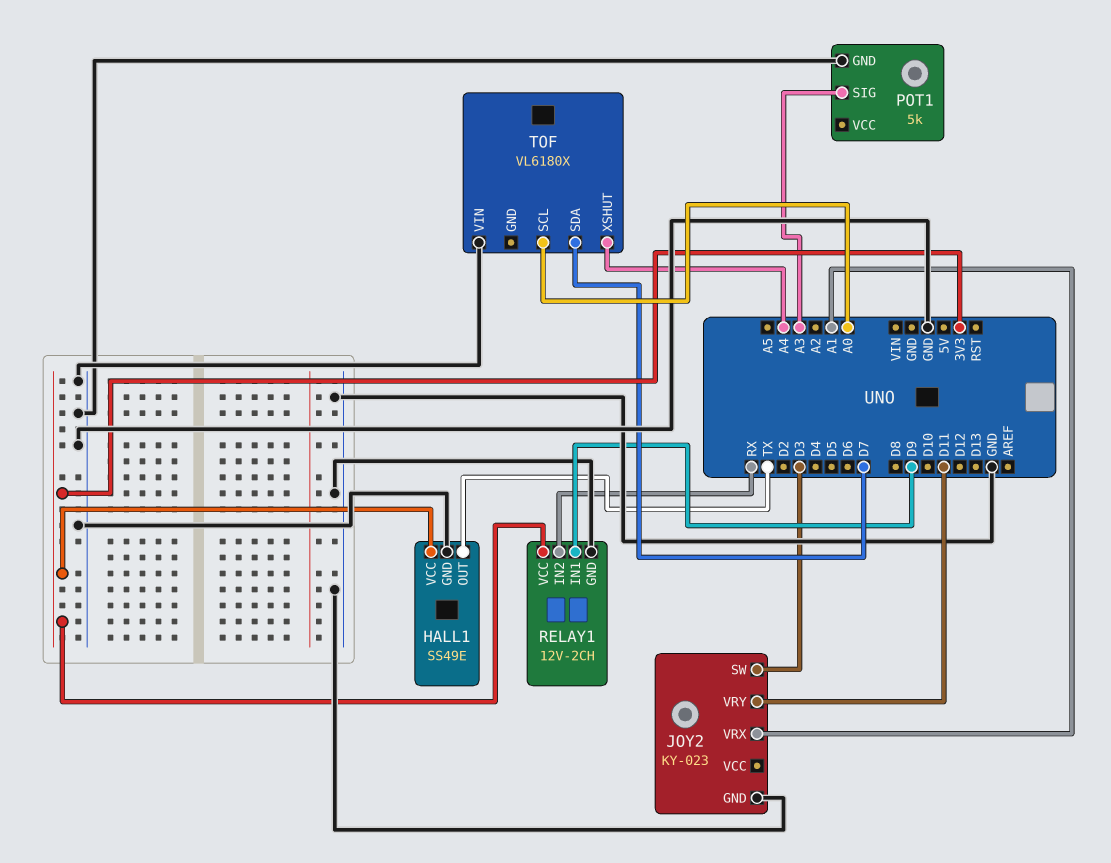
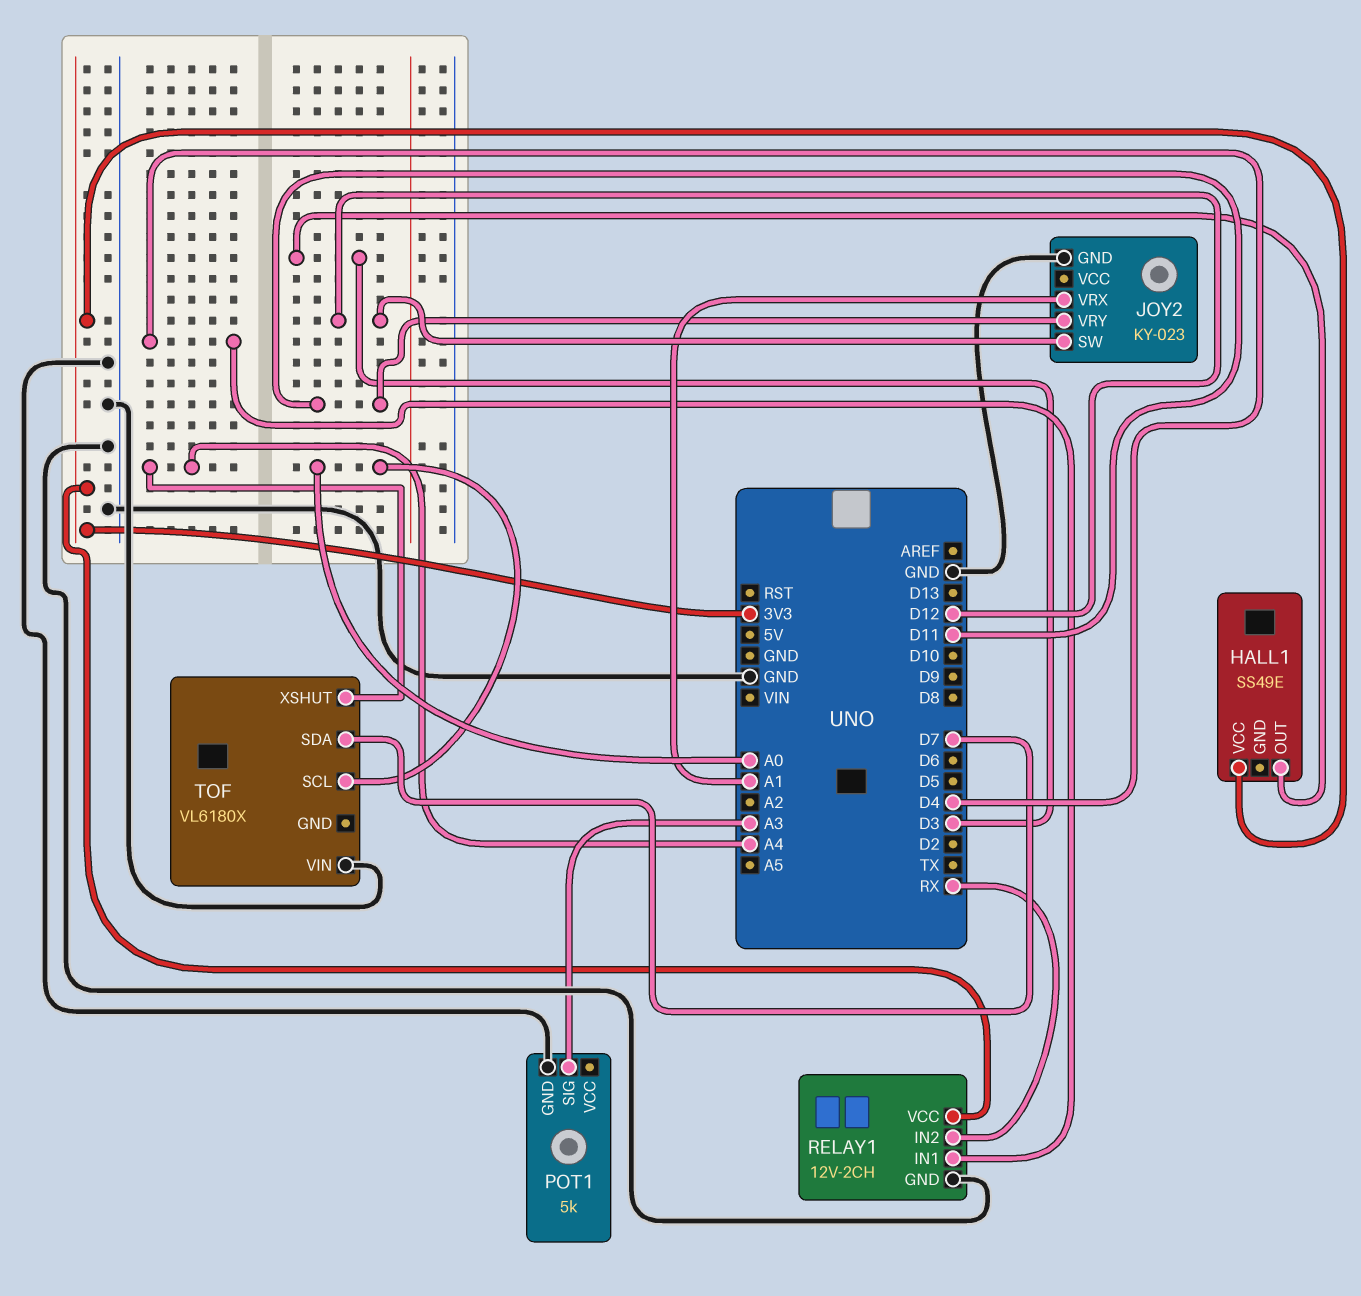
HALL1 pin GND: GND -> none
HALL1 pin OUT: TX -> D3
JOY2 pin SW: D3 -> D12
RELAY1 pin IN1: D9 -> D4

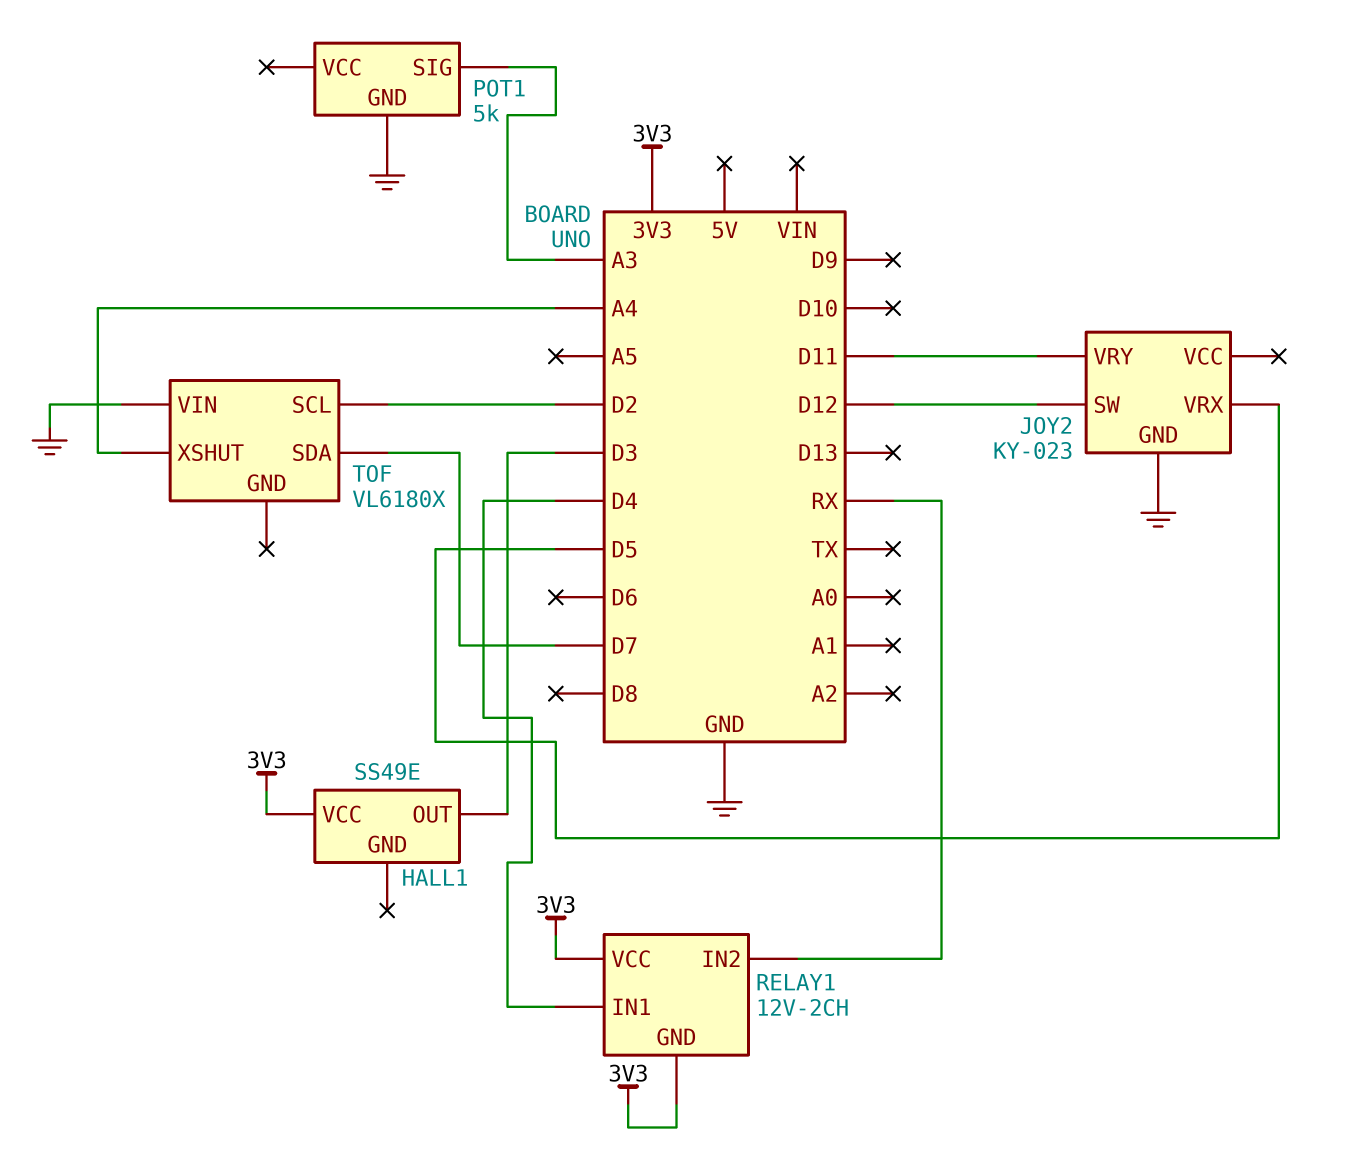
JOY2 pin VRX: A1 -> D5
RELAY1 pin GND: GND -> 3V3
TOF pin SCL: A0 -> D2

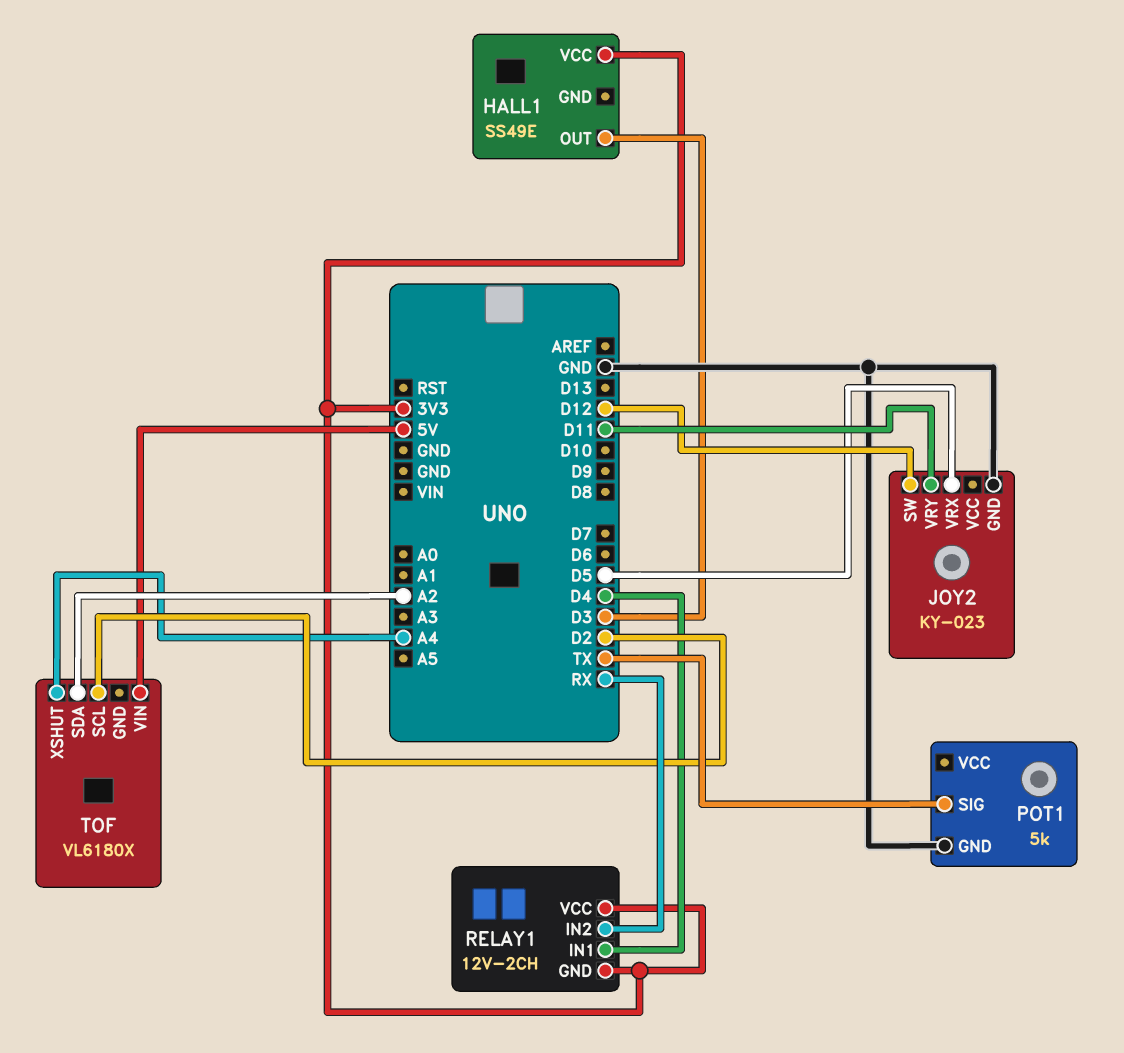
POT1 pin SIG: A3 -> TX
TOF pin SDA: D7 -> A2
TOF pin VIN: GND -> 5V

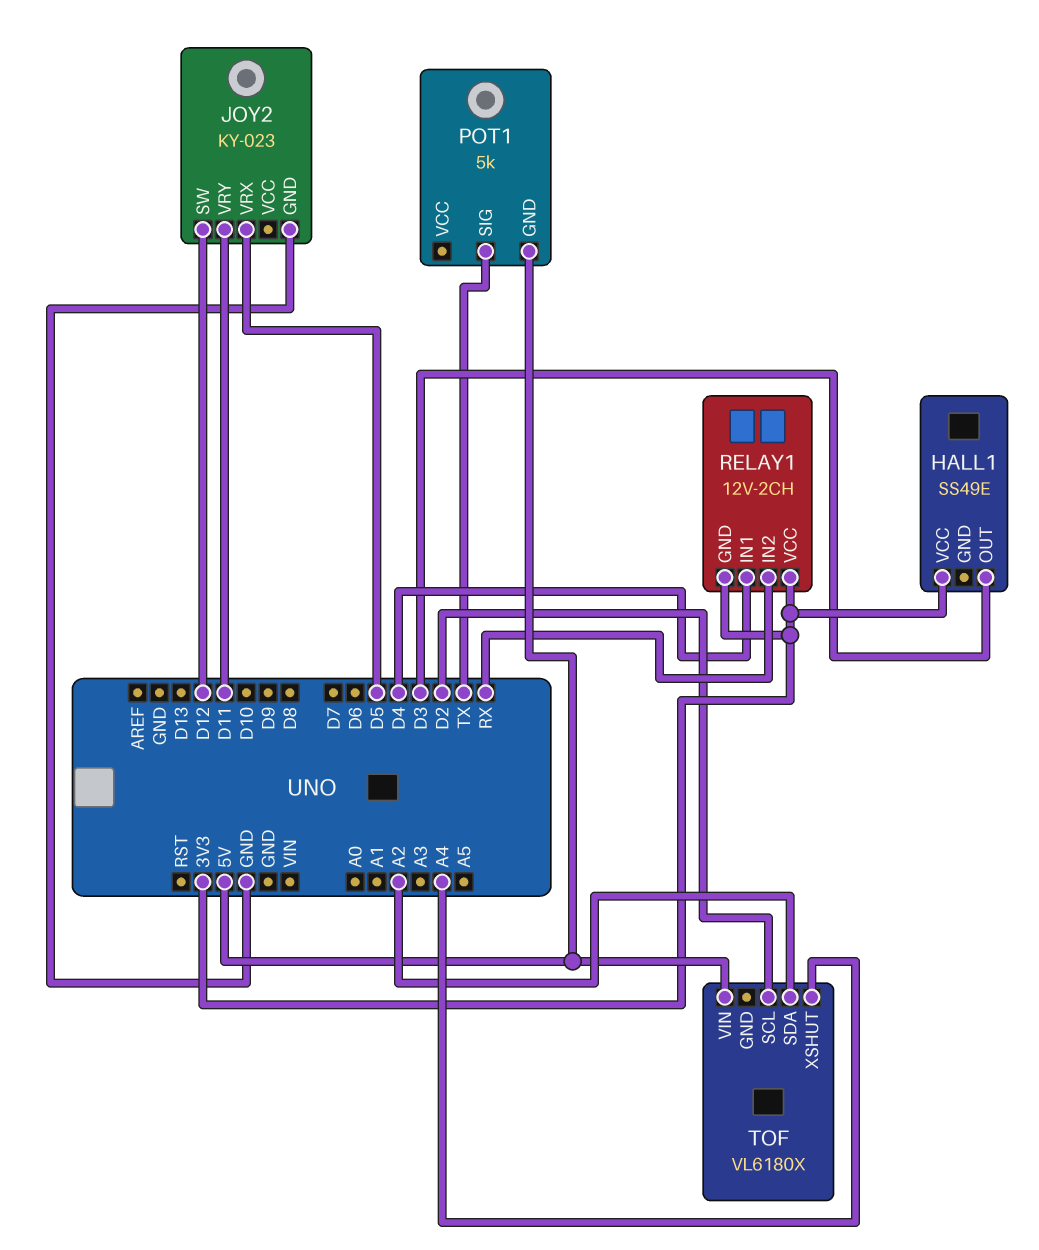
POT1 pin GND: GND -> 5V

